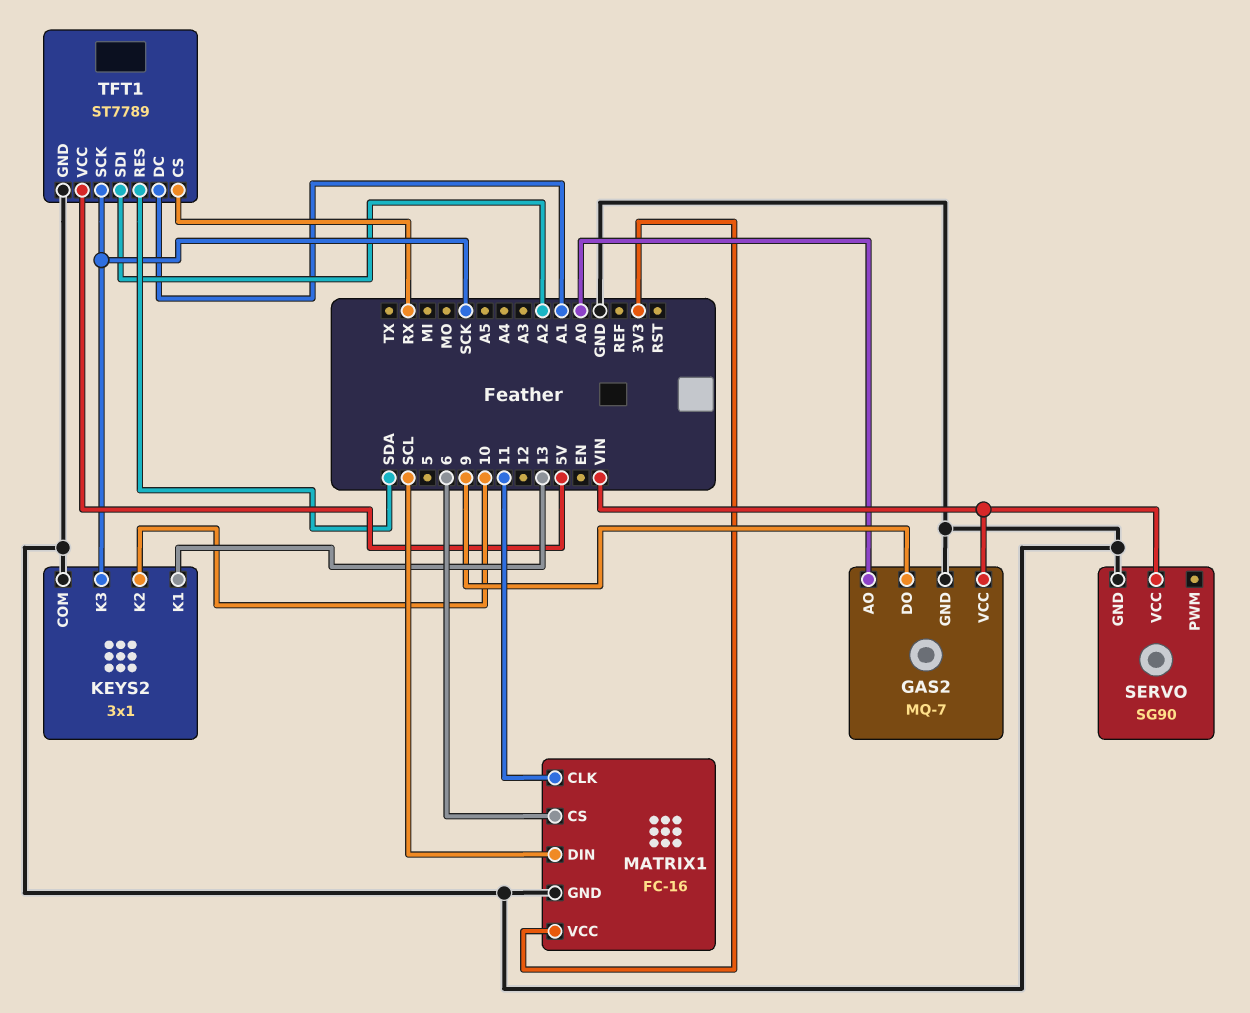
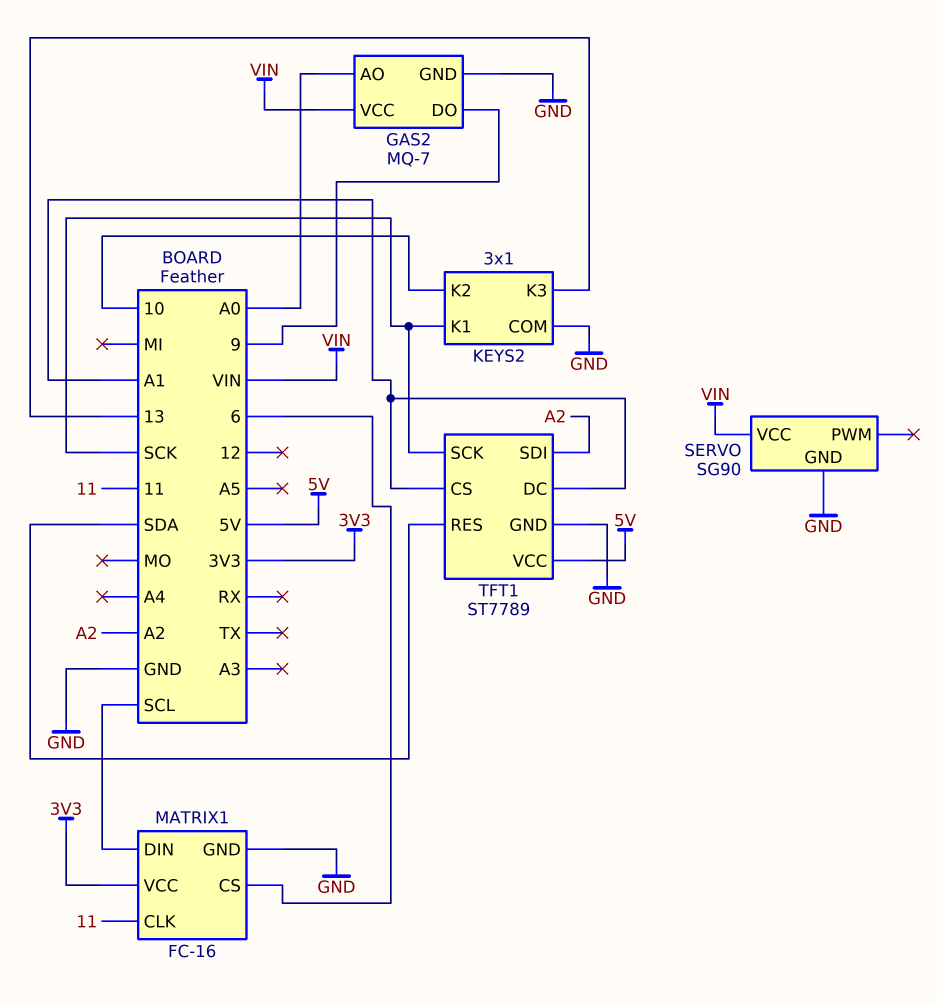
KEYS2 pin K1: 13 -> SCK
KEYS2 pin K3: SCK -> 13
TFT1 pin CS: RX -> A1

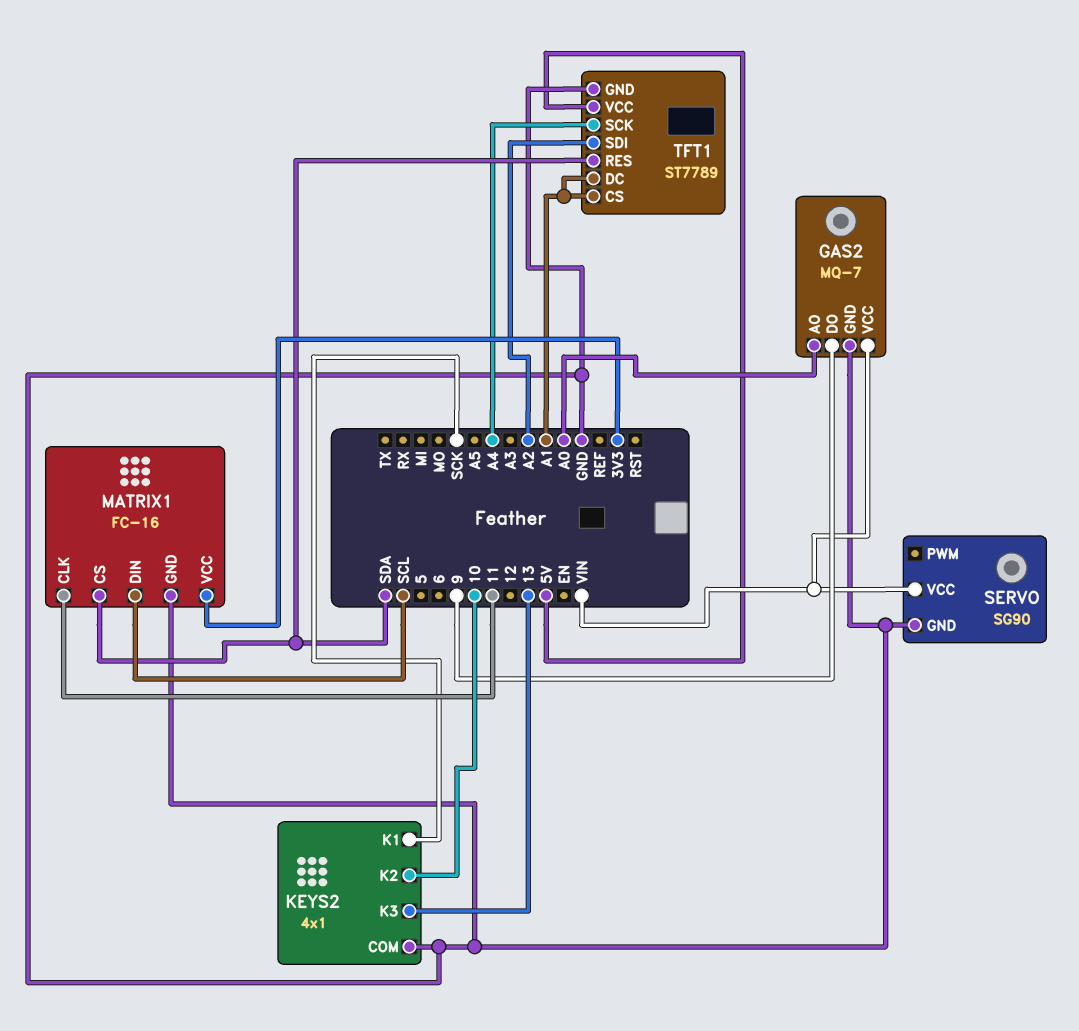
KEYS2: 3x1 -> 4x1
MATRIX1 pin CS: 6 -> SDA
TFT1 pin SCK: SCK -> A4

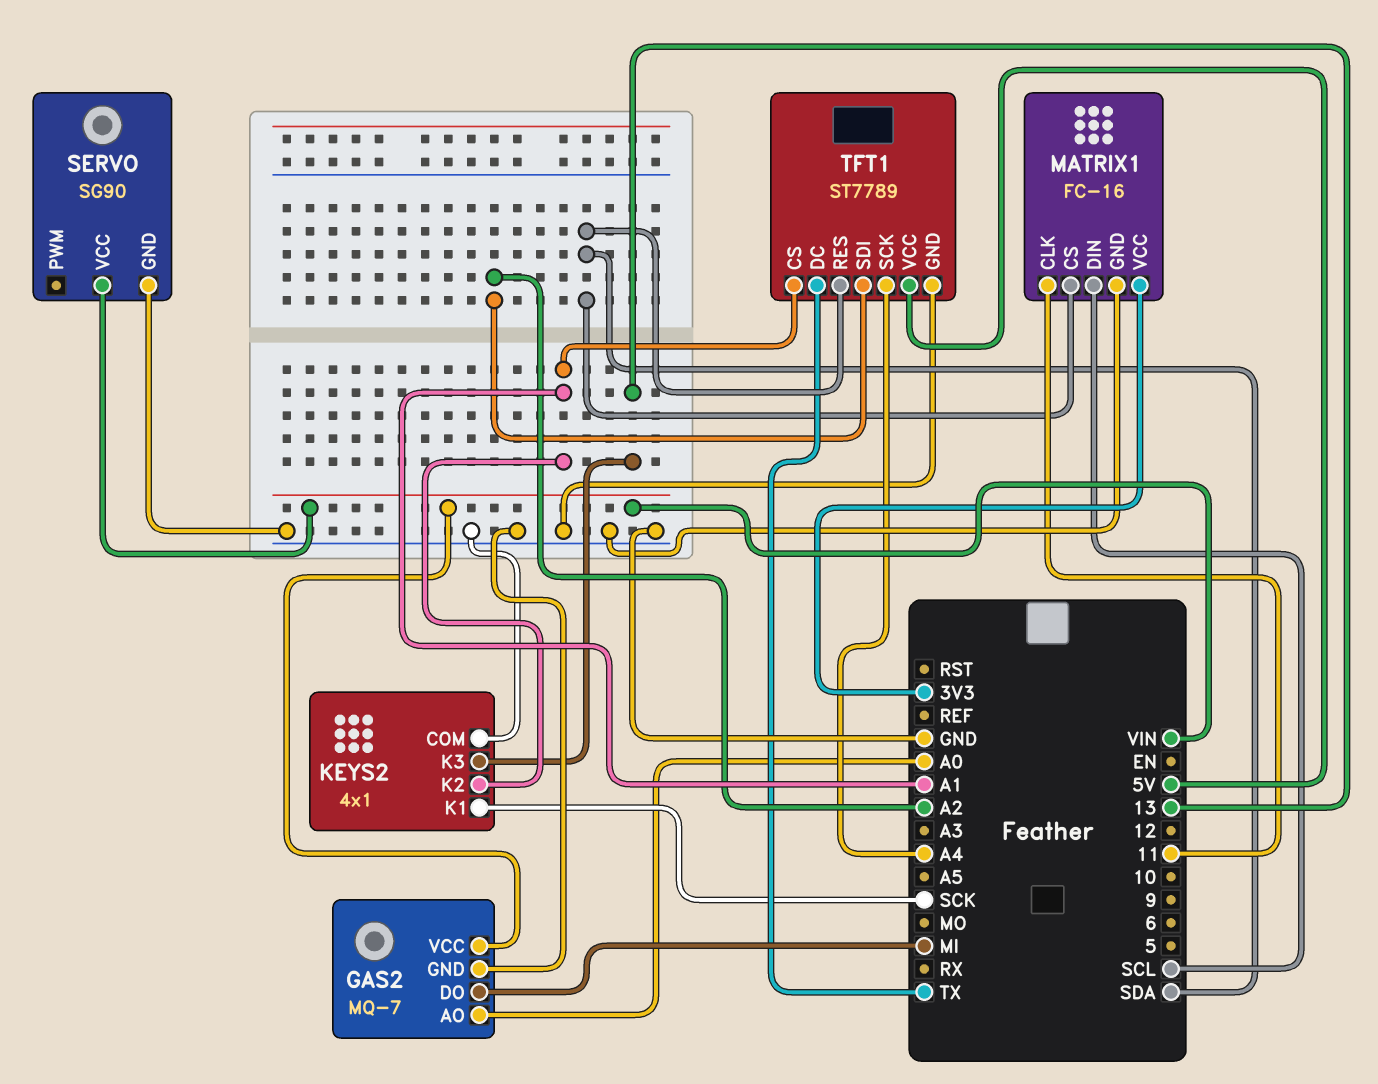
GAS2 pin DO: 9 -> MI
KEYS2 pin K2: 10 -> A1
TFT1 pin DC: A1 -> TX

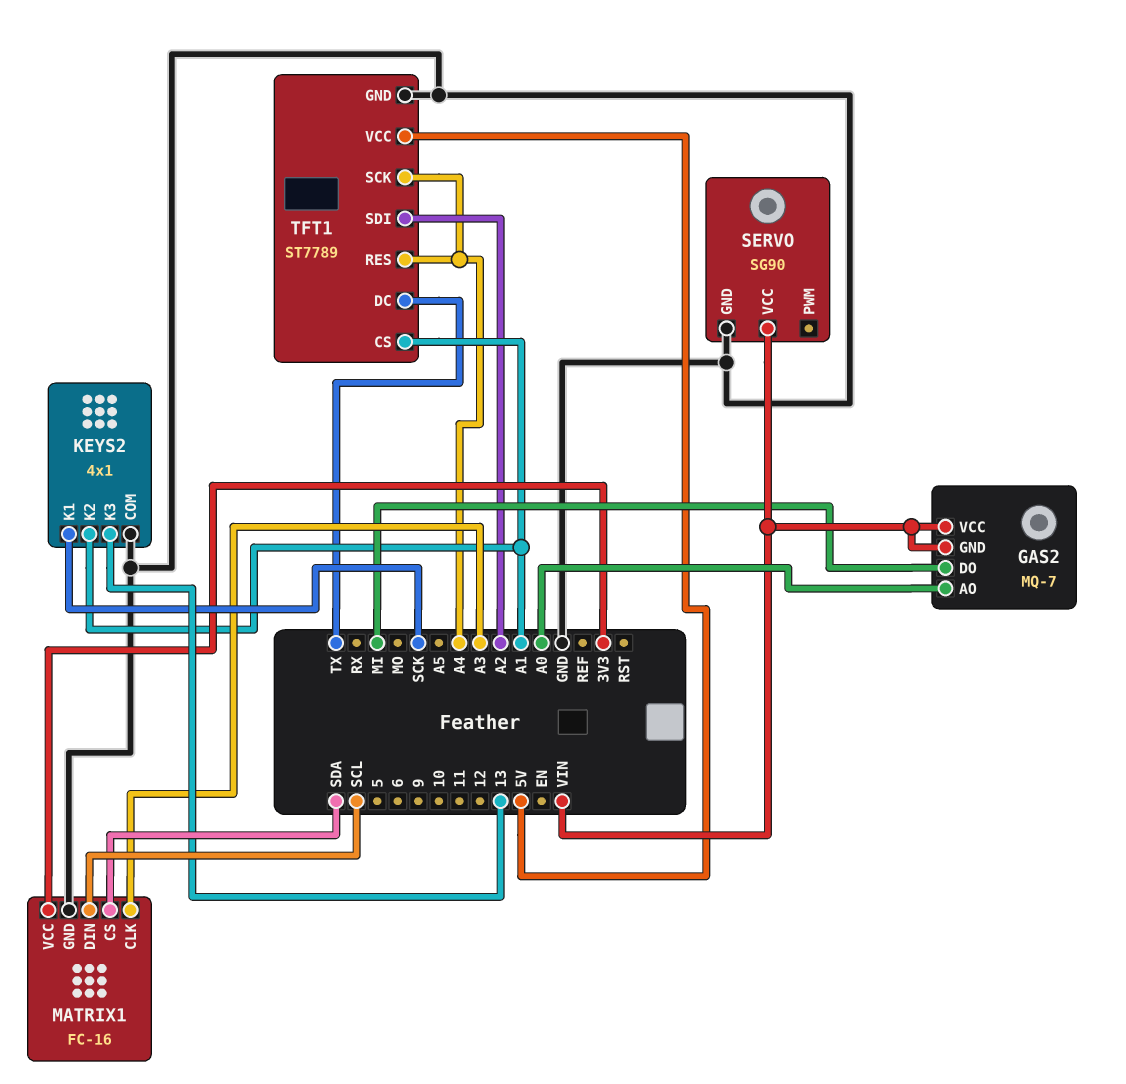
GAS2 pin GND: GND -> VIN
MATRIX1 pin CLK: 11 -> A3
TFT1 pin RES: SDA -> A4

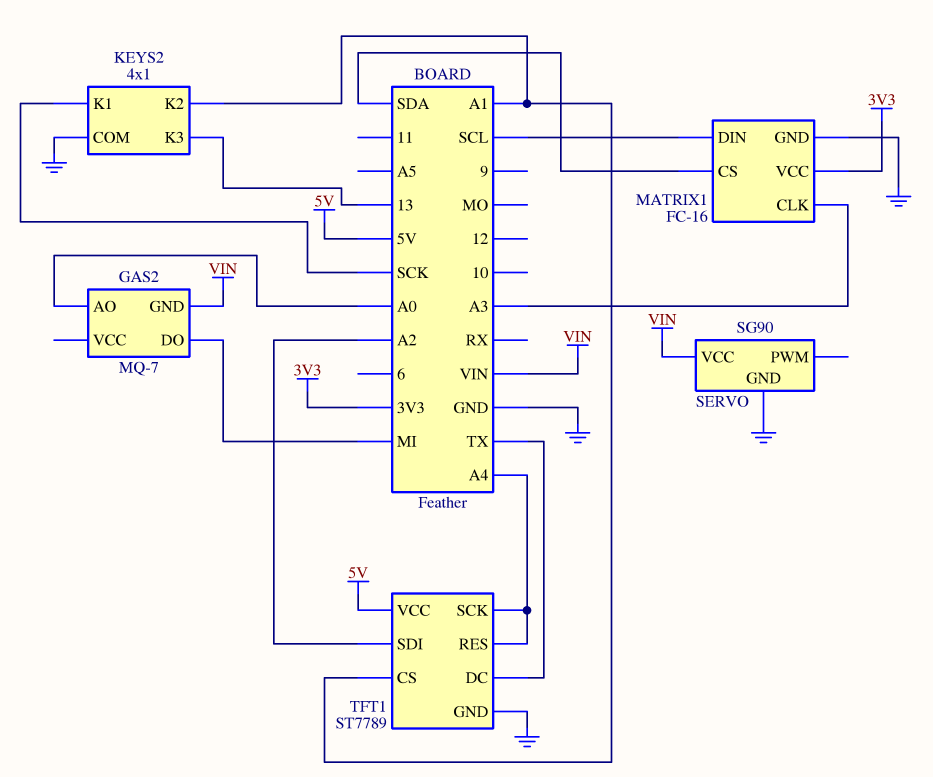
GAS2 pin VCC: VIN -> none

